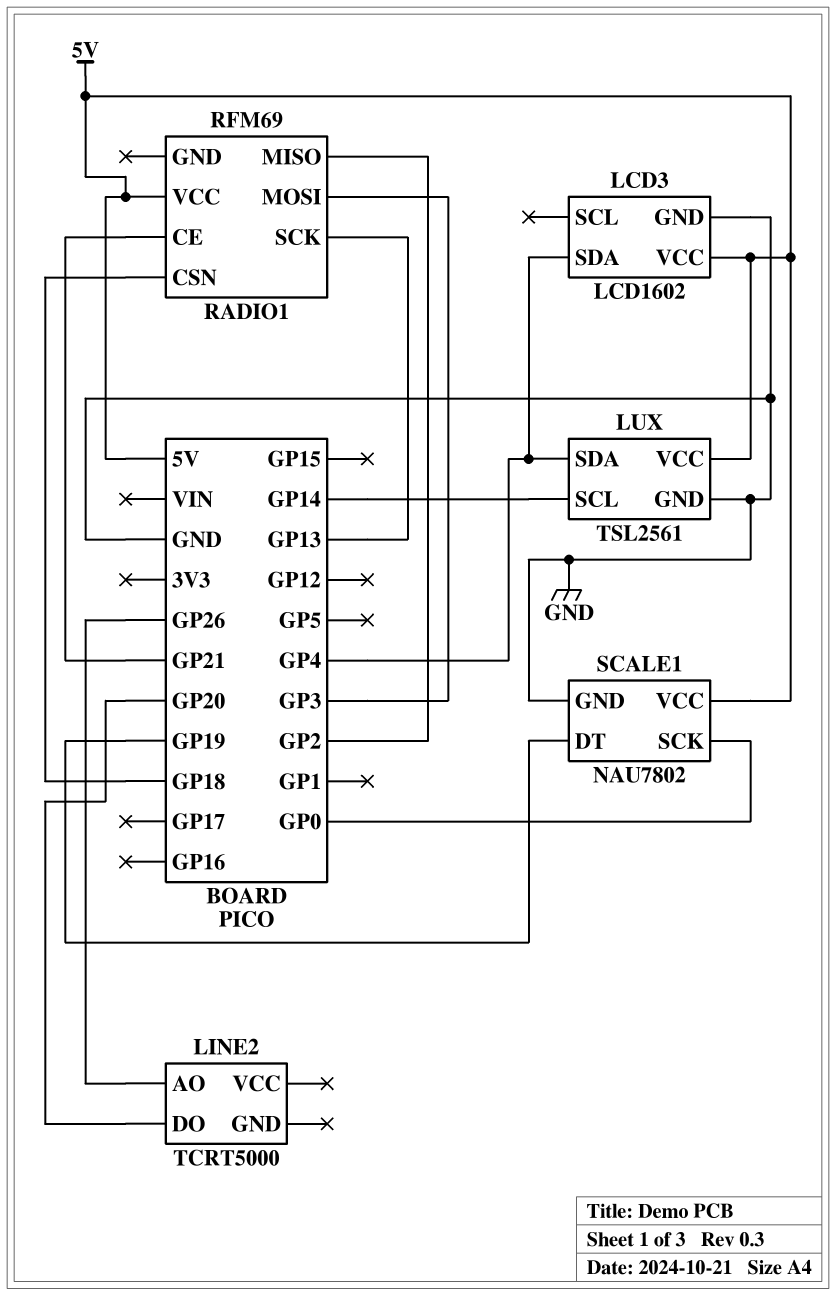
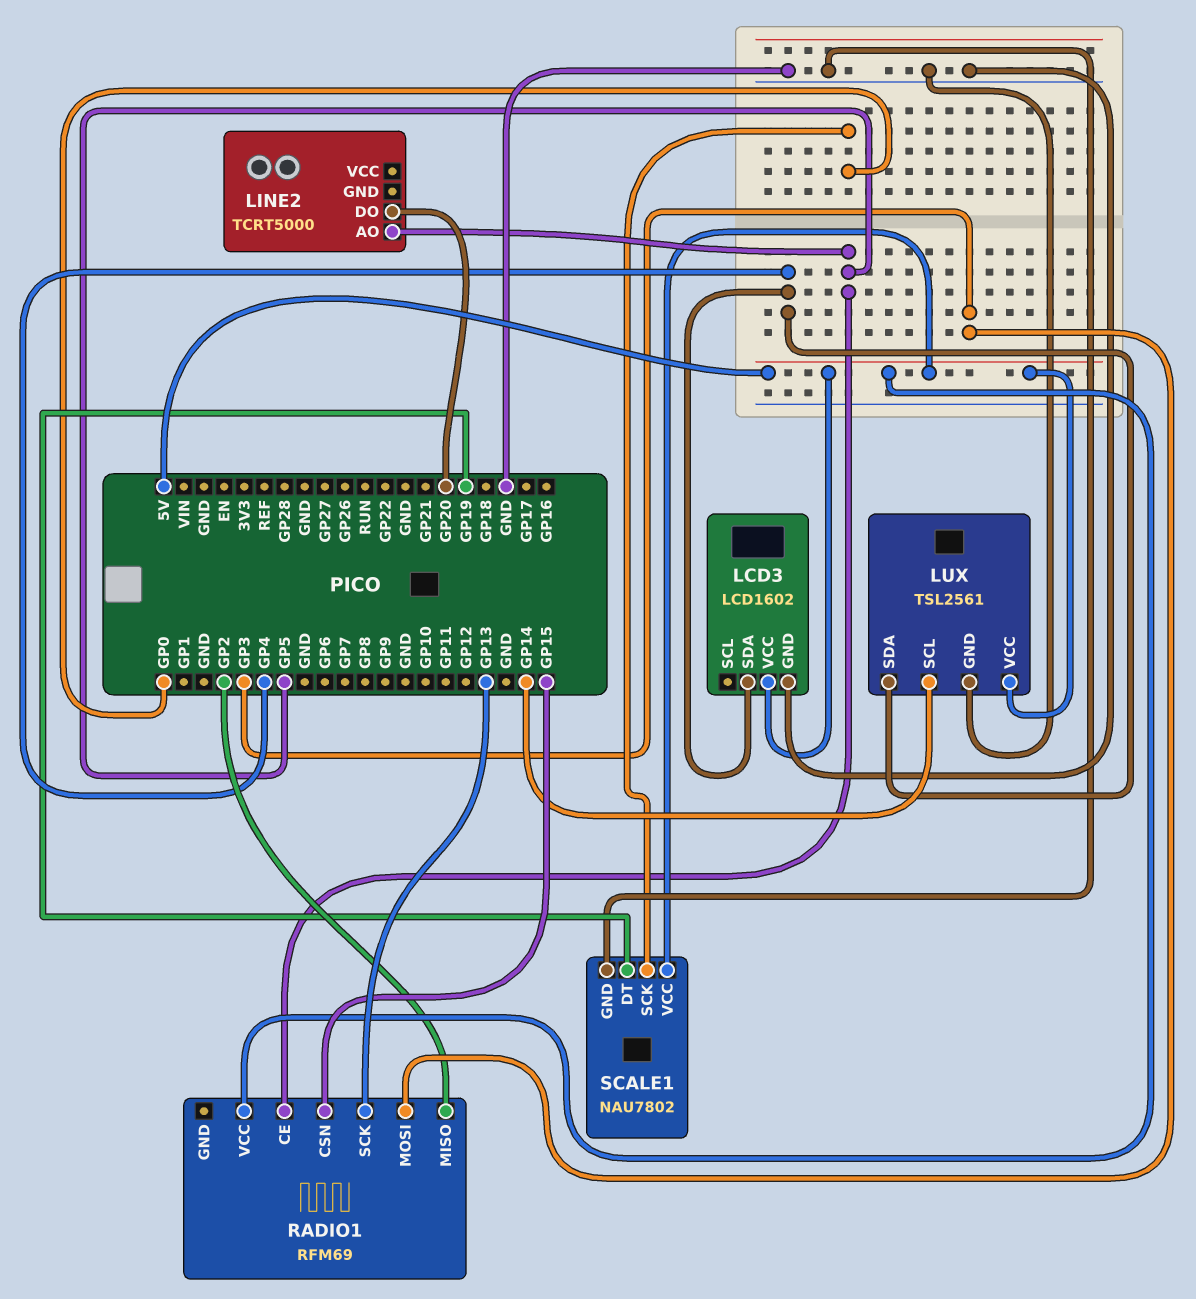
LINE2 pin AO: GP26 -> GP5
RADIO1 pin CE: GP21 -> GP5
RADIO1 pin CSN: GP18 -> GP15

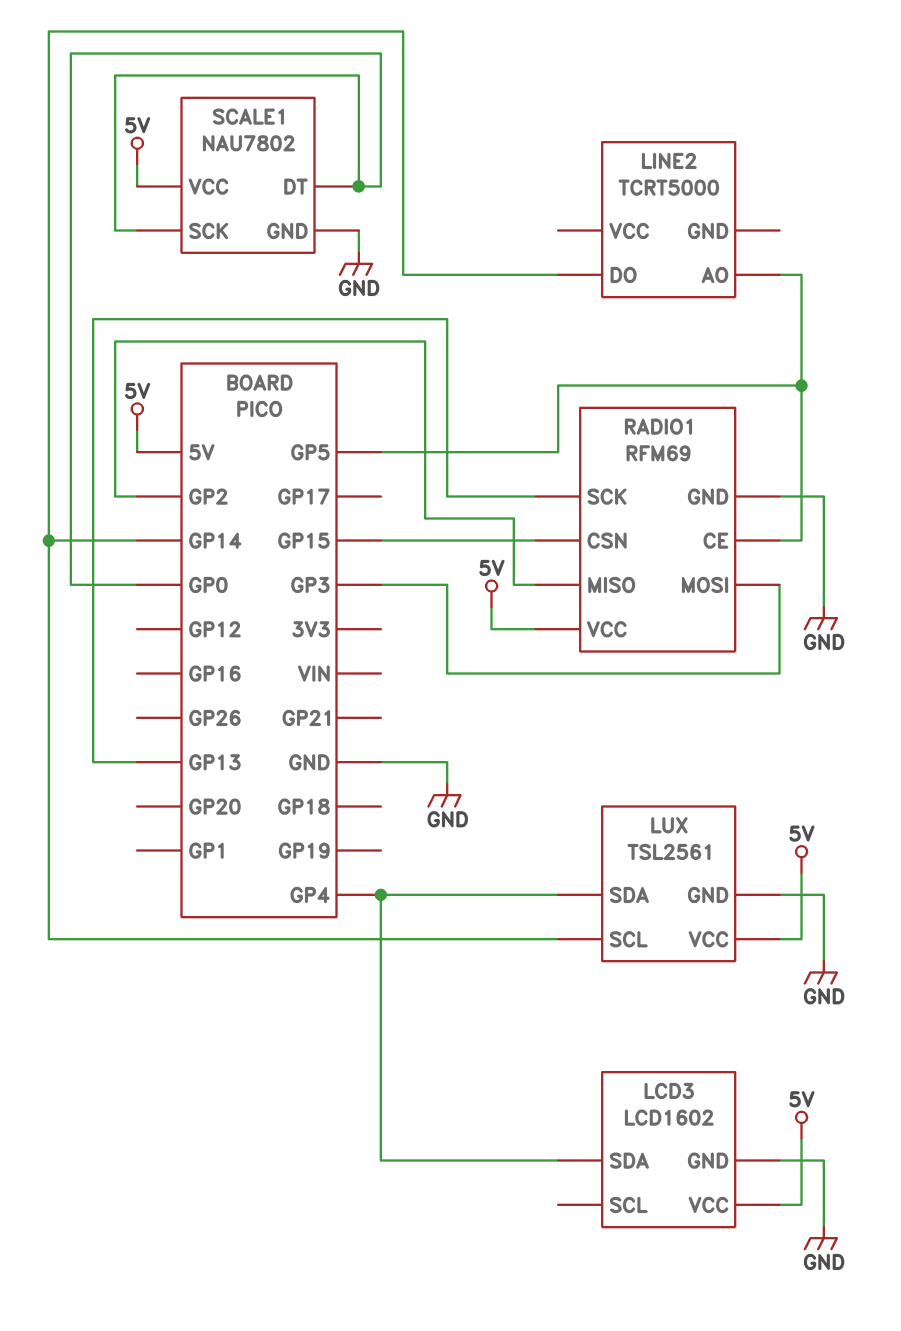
LINE2 pin DO: GP20 -> GP14
RADIO1 pin GND: none -> GND
SCALE1 pin DT: GP19 -> GP0

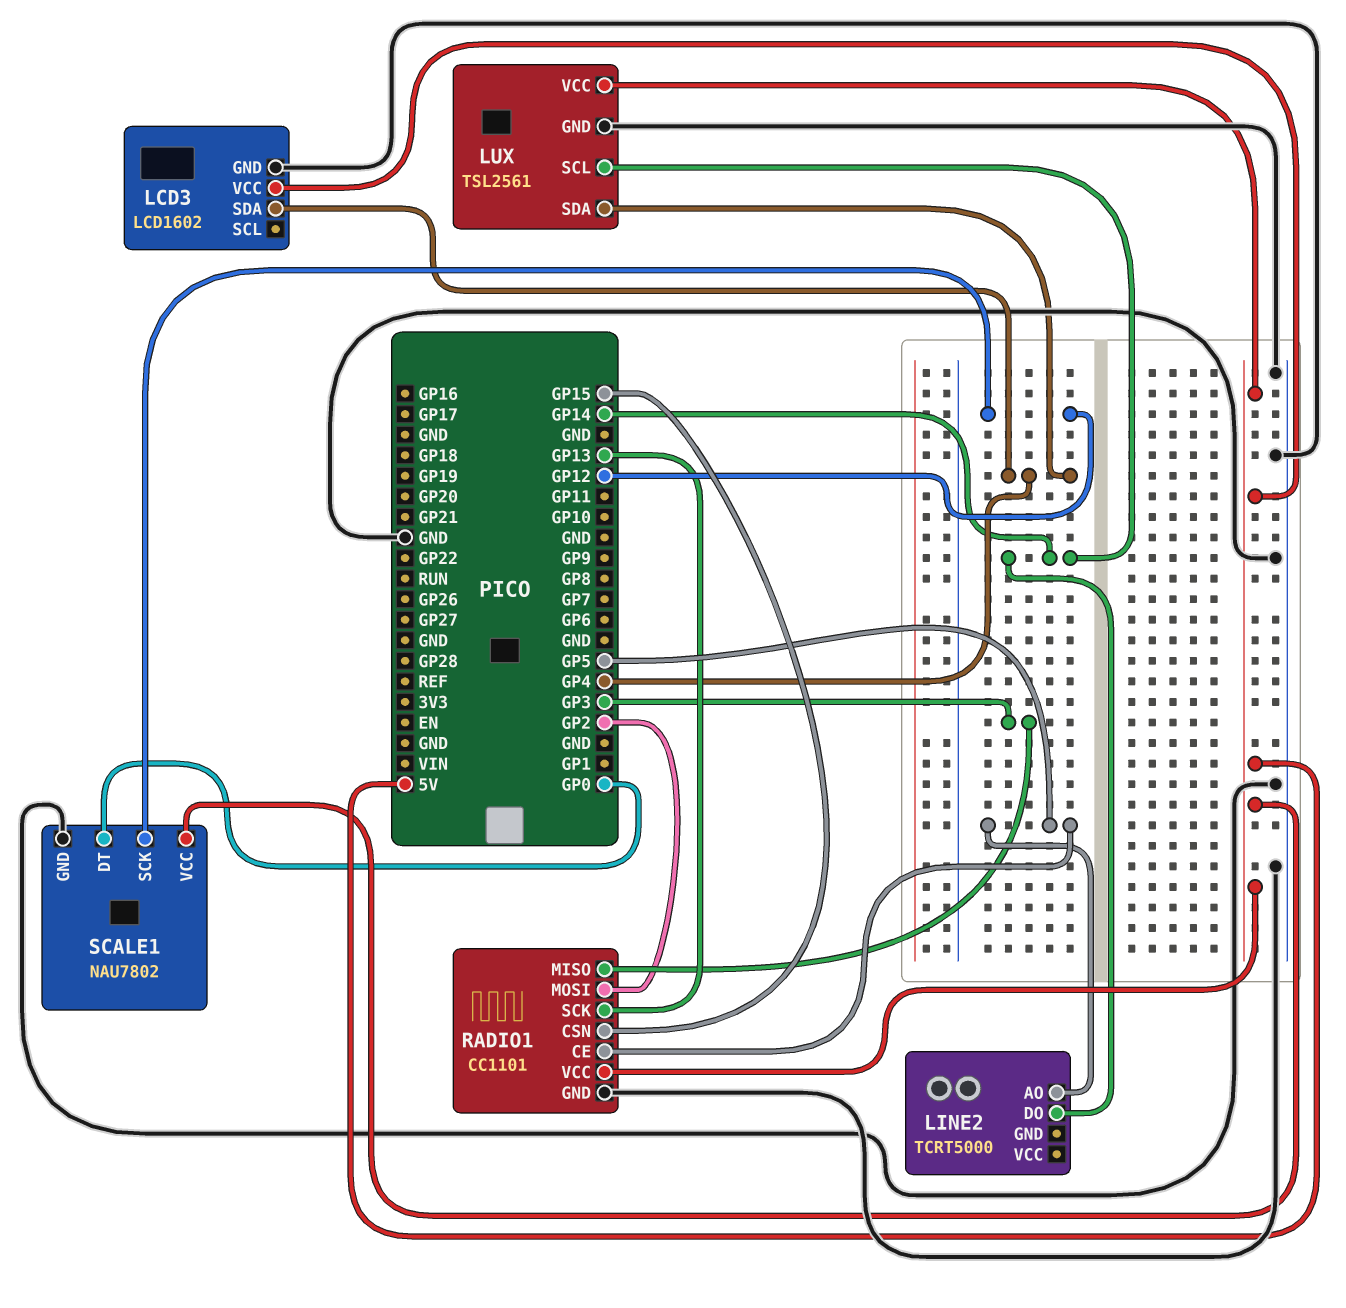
RADIO1: RFM69 -> CC1101
RADIO1 pin MISO: GP2 -> GP3
RADIO1 pin MOSI: GP3 -> GP2
SCALE1 pin SCK: GP0 -> GP12

